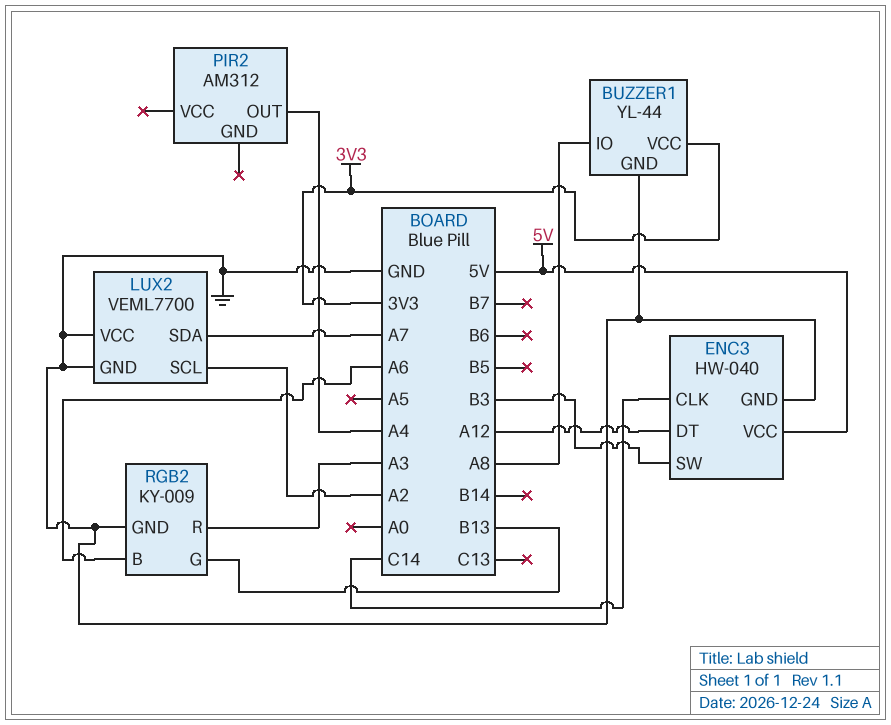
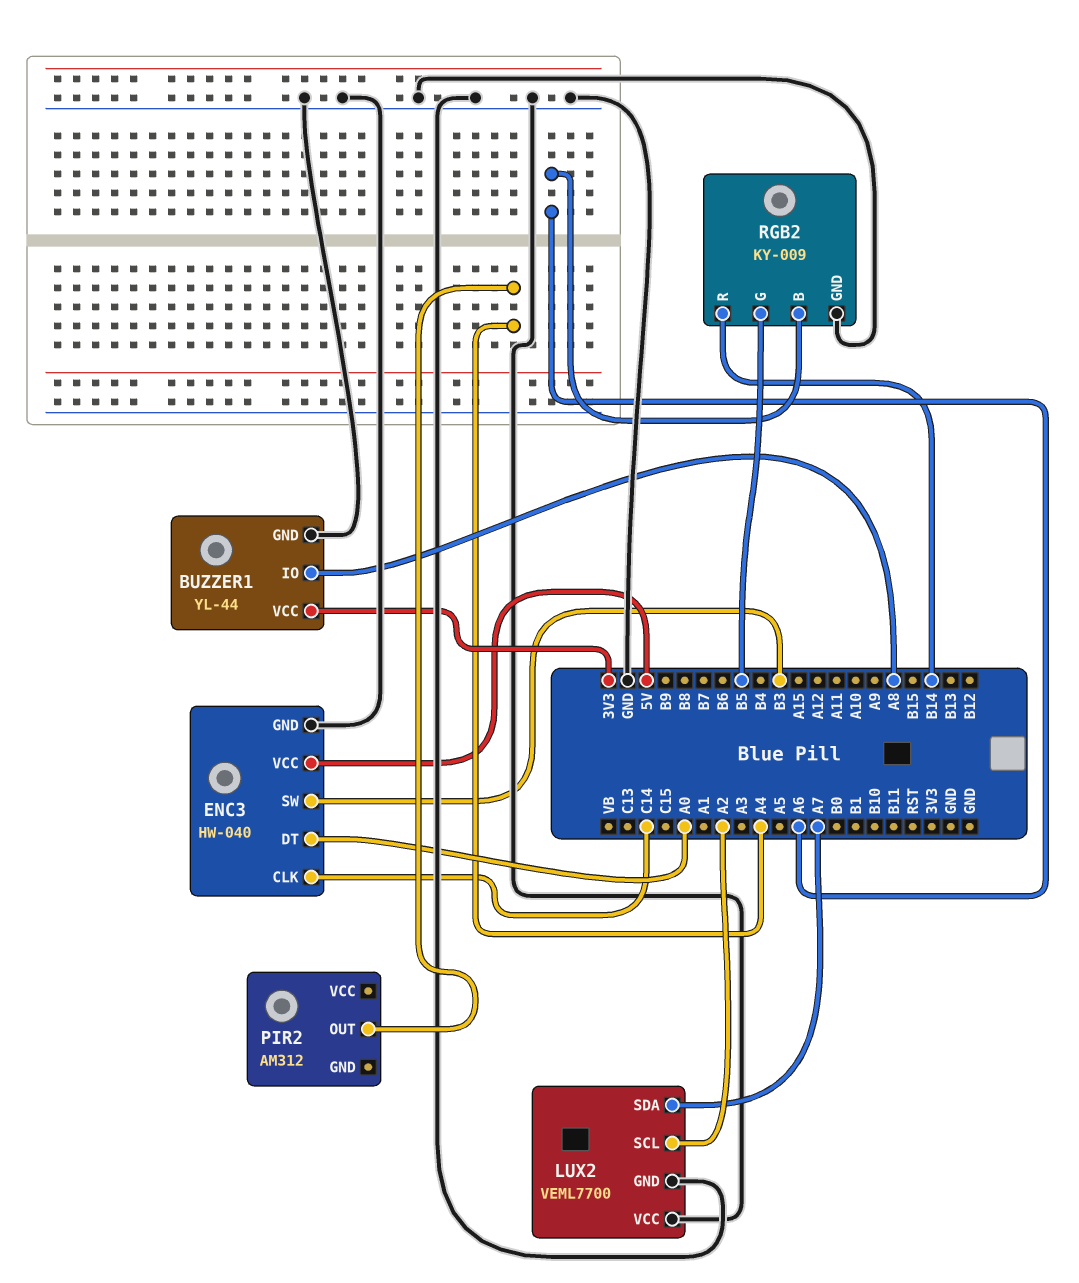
ENC3 pin DT: A12 -> A0
RGB2 pin G: B13 -> B5
RGB2 pin R: A3 -> B14

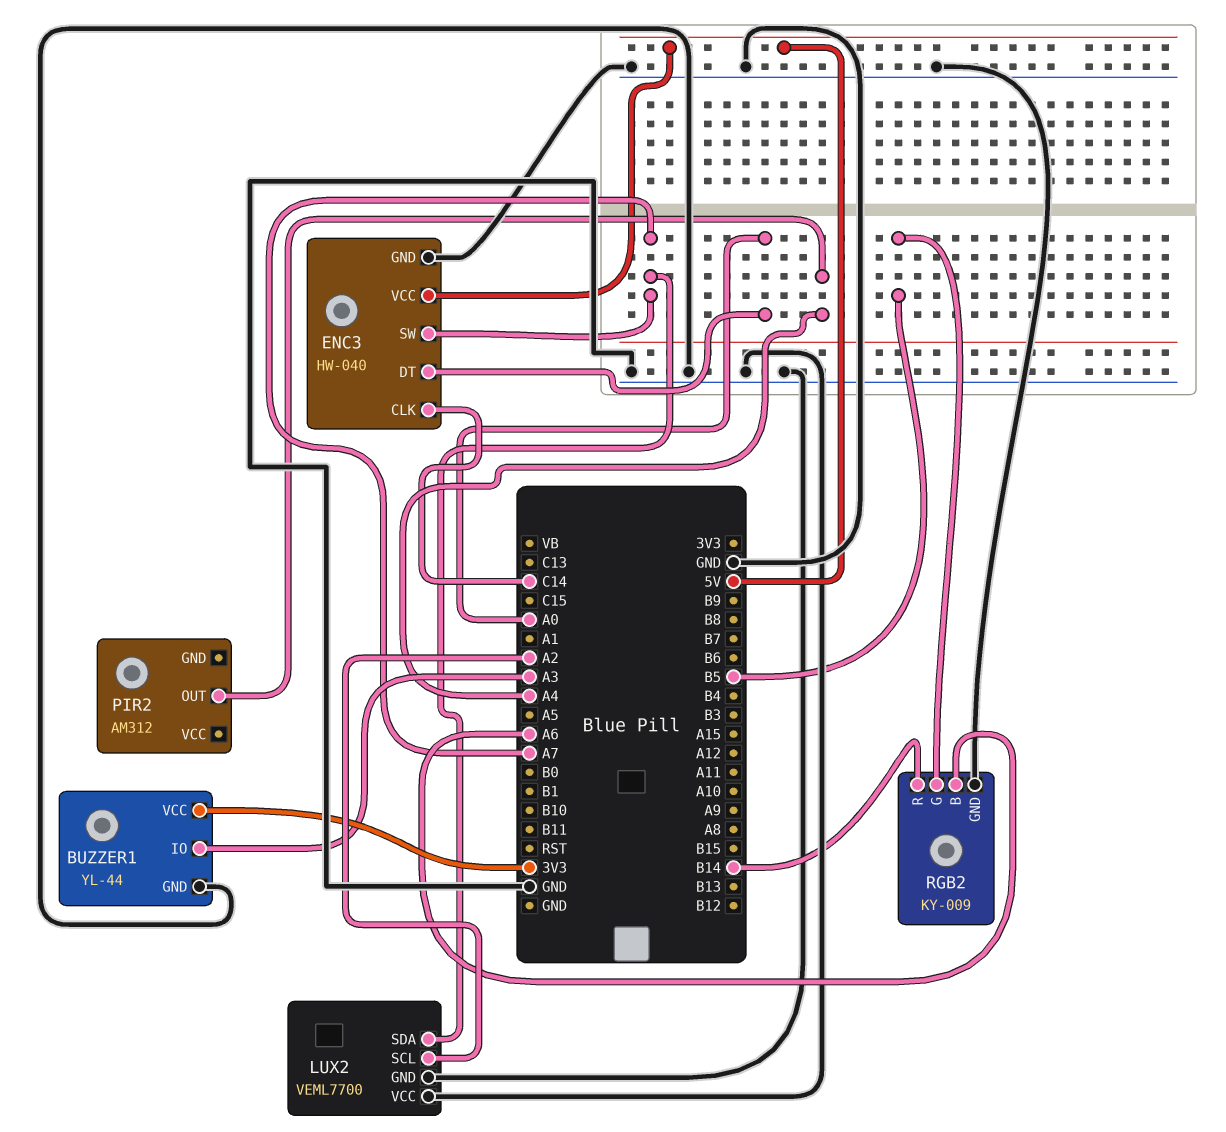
BUZZER1 pin IO: A8 -> A3
ENC3 pin SW: B3 -> A7

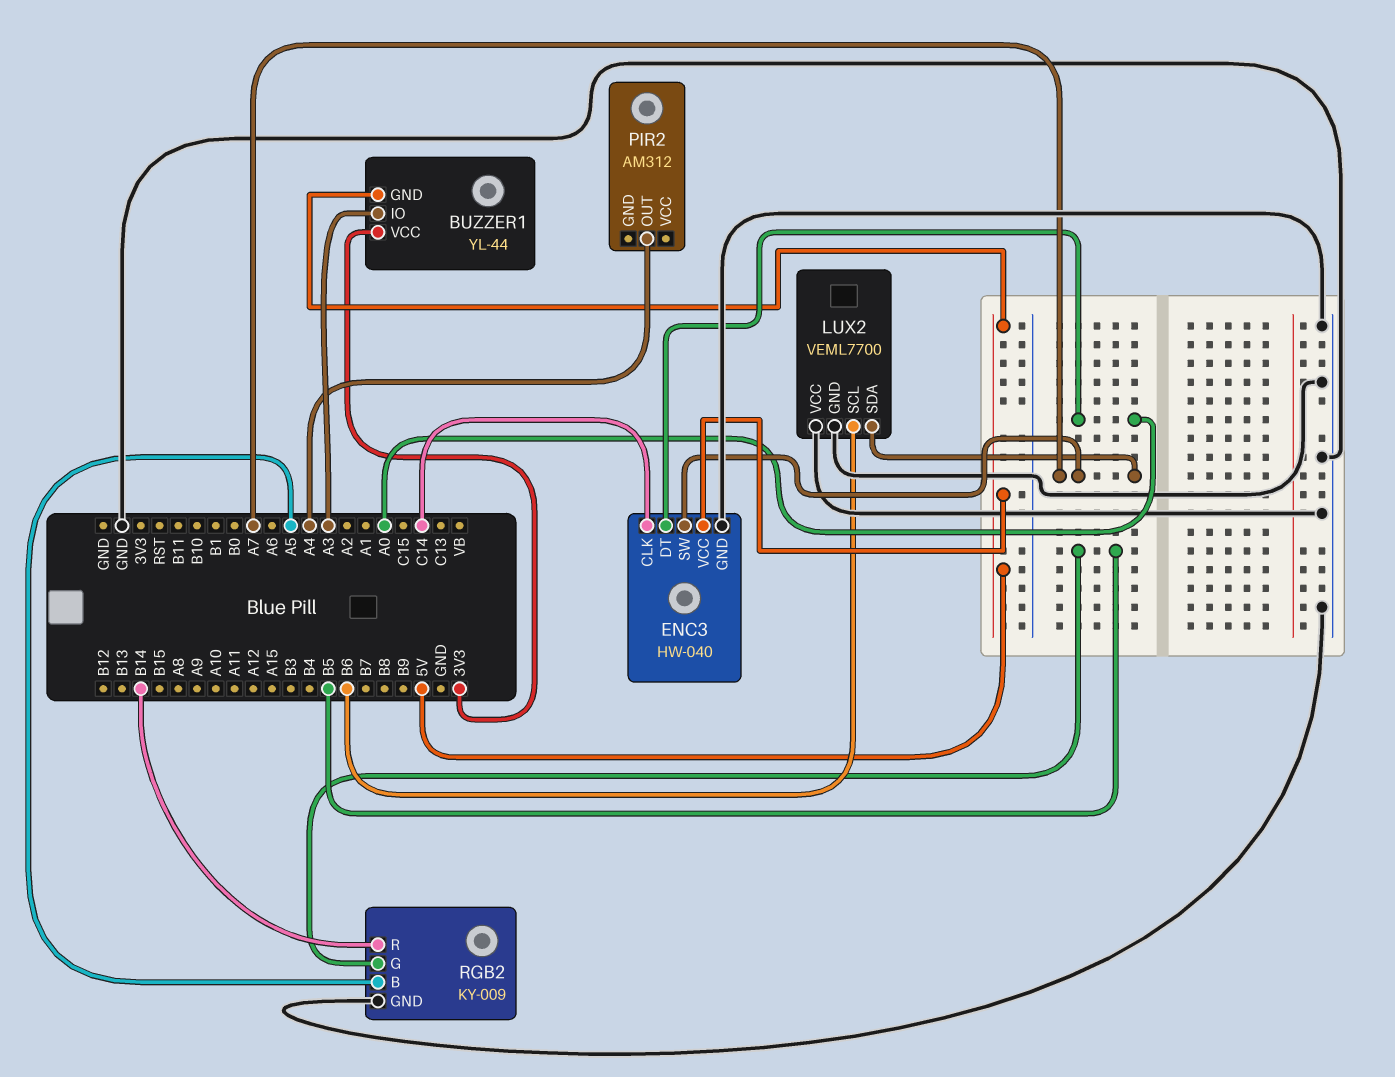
BUZZER1 pin GND: GND -> 5V
LUX2 pin SCL: A2 -> B6
RGB2 pin B: A6 -> A5

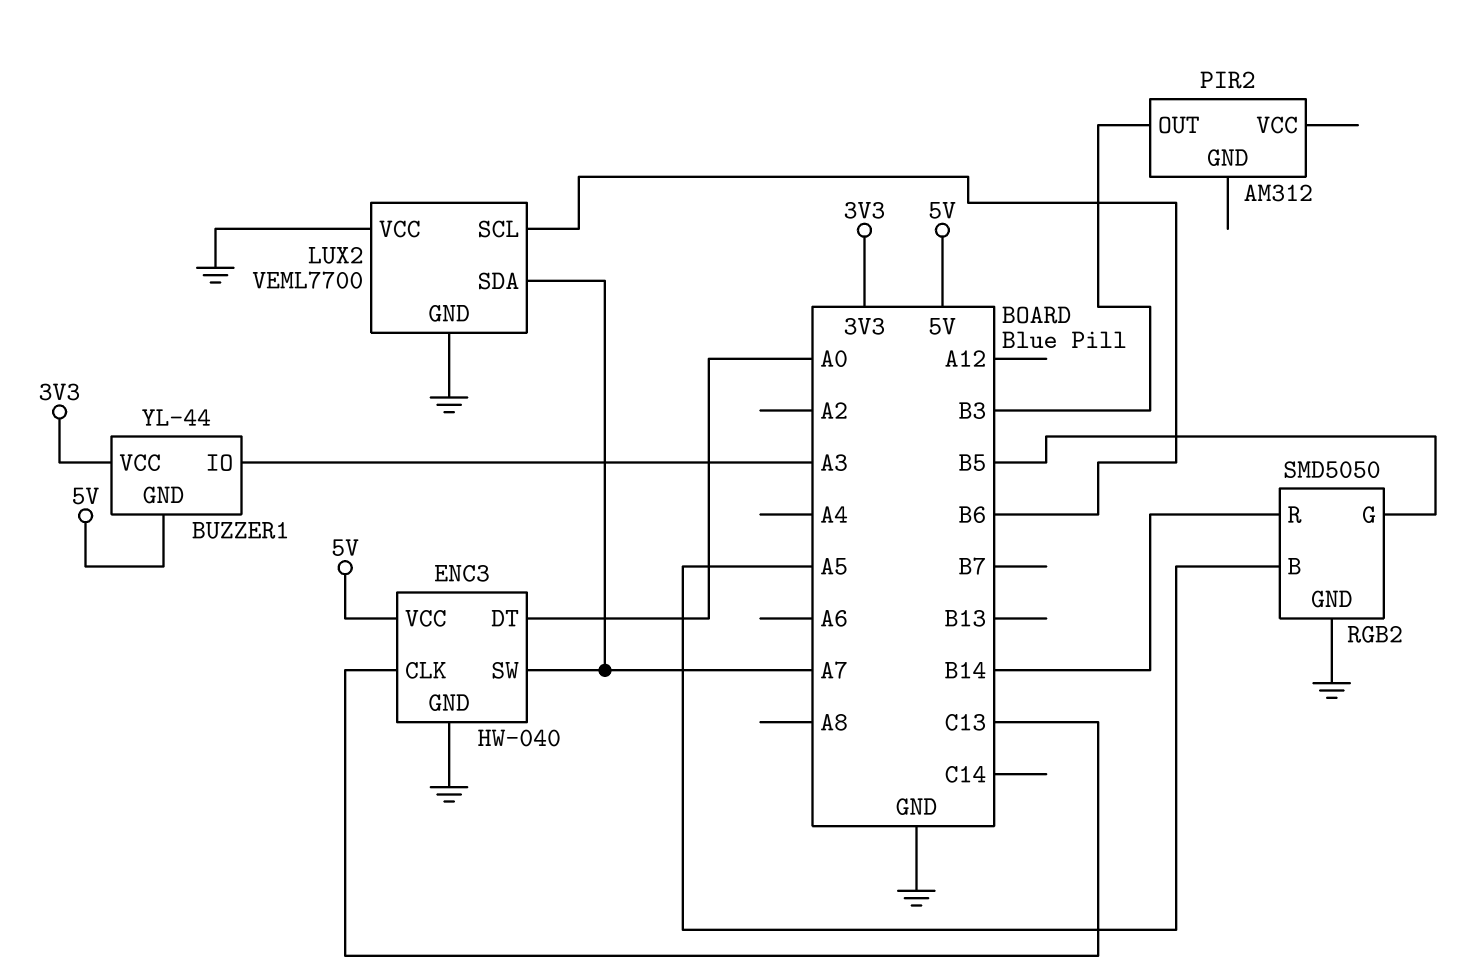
ENC3 pin CLK: C14 -> C13
PIR2 pin OUT: A4 -> B3
RGB2: KY-009 -> SMD5050

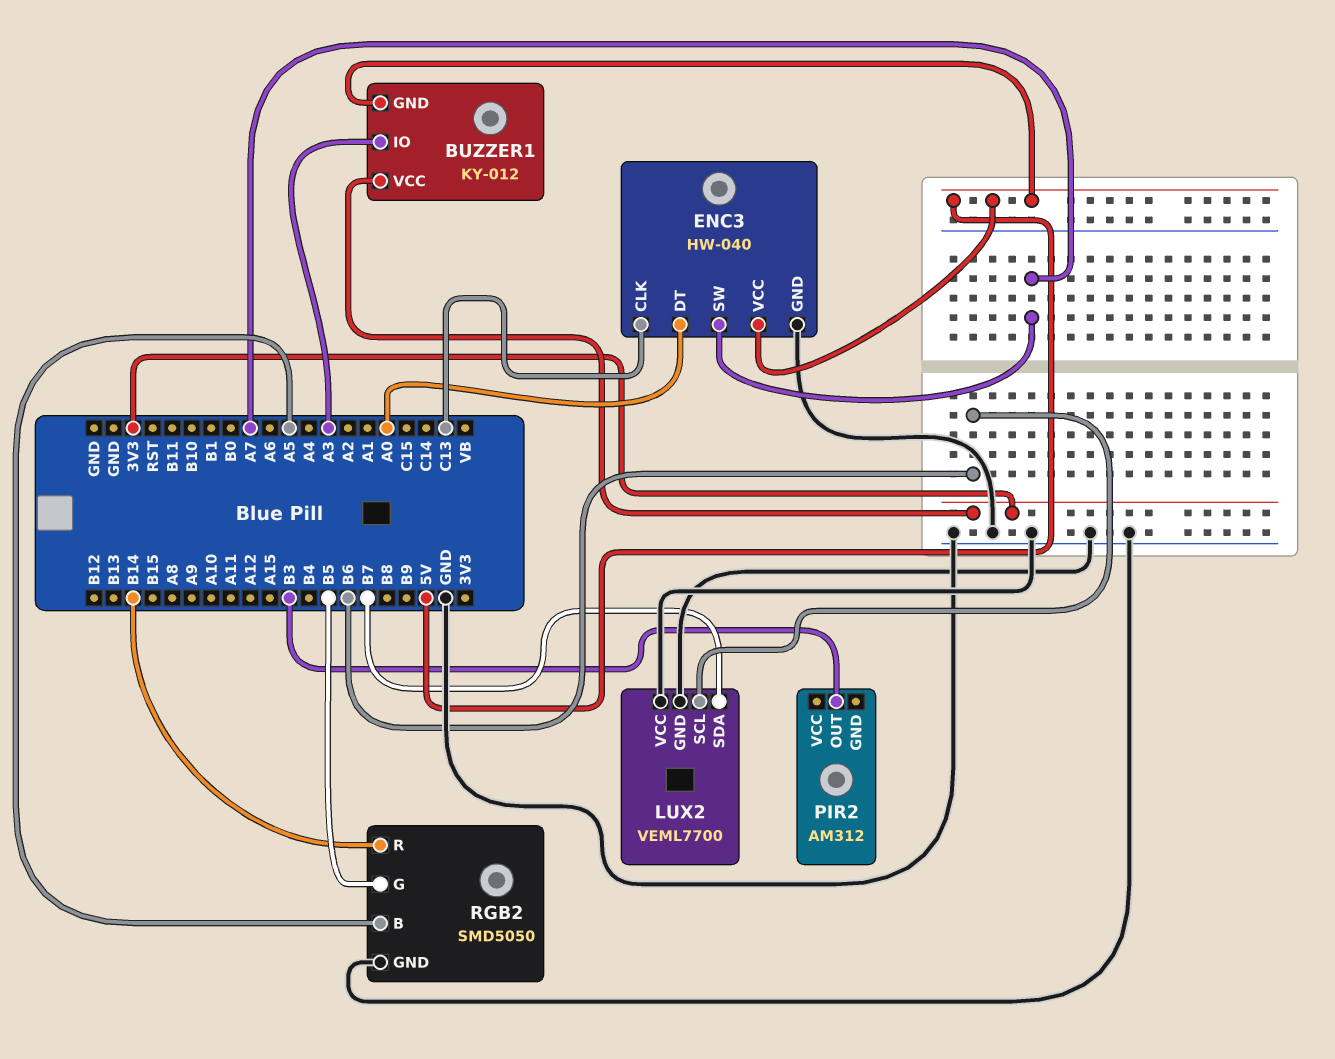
BUZZER1: YL-44 -> KY-012
LUX2 pin SDA: A7 -> B7

